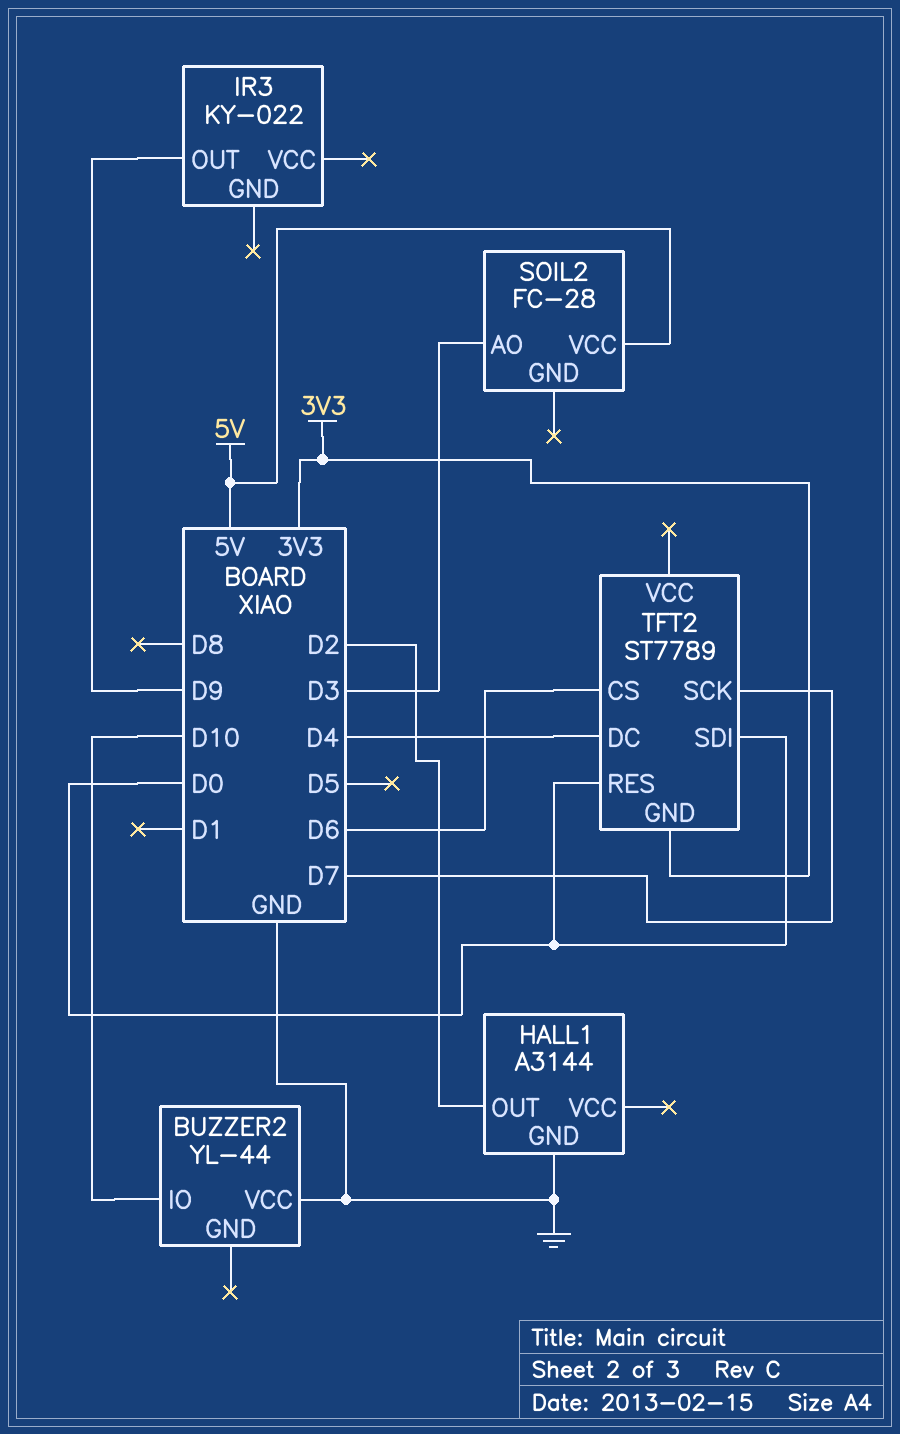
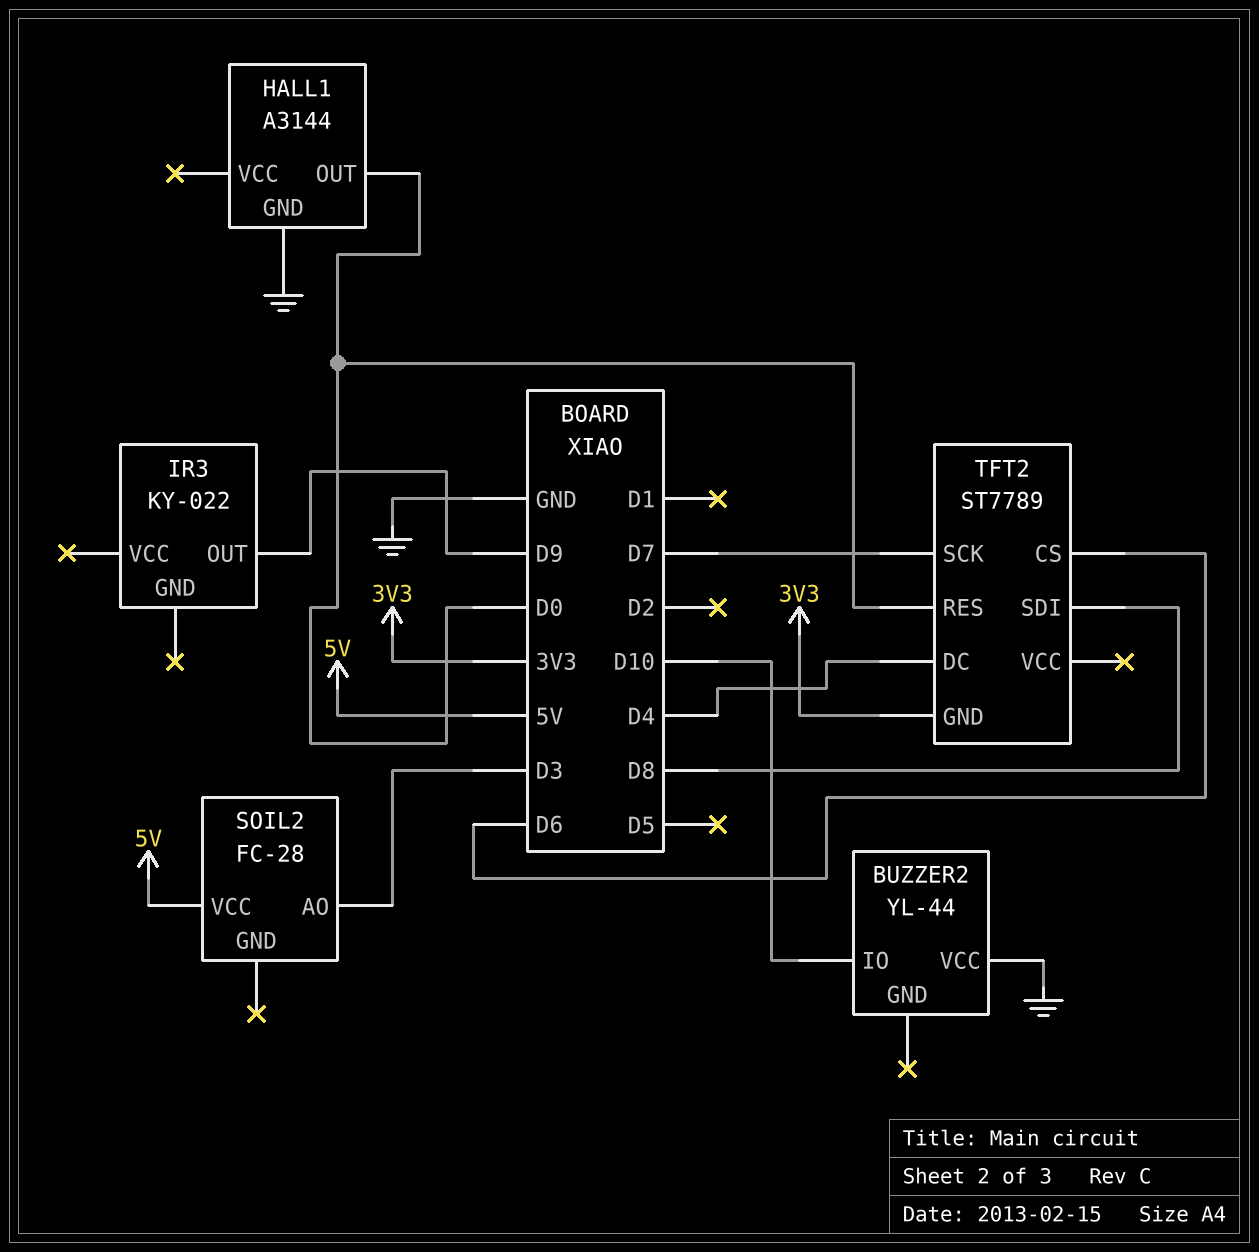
HALL1 pin OUT: D2 -> D0
TFT2 pin SDI: D0 -> D8

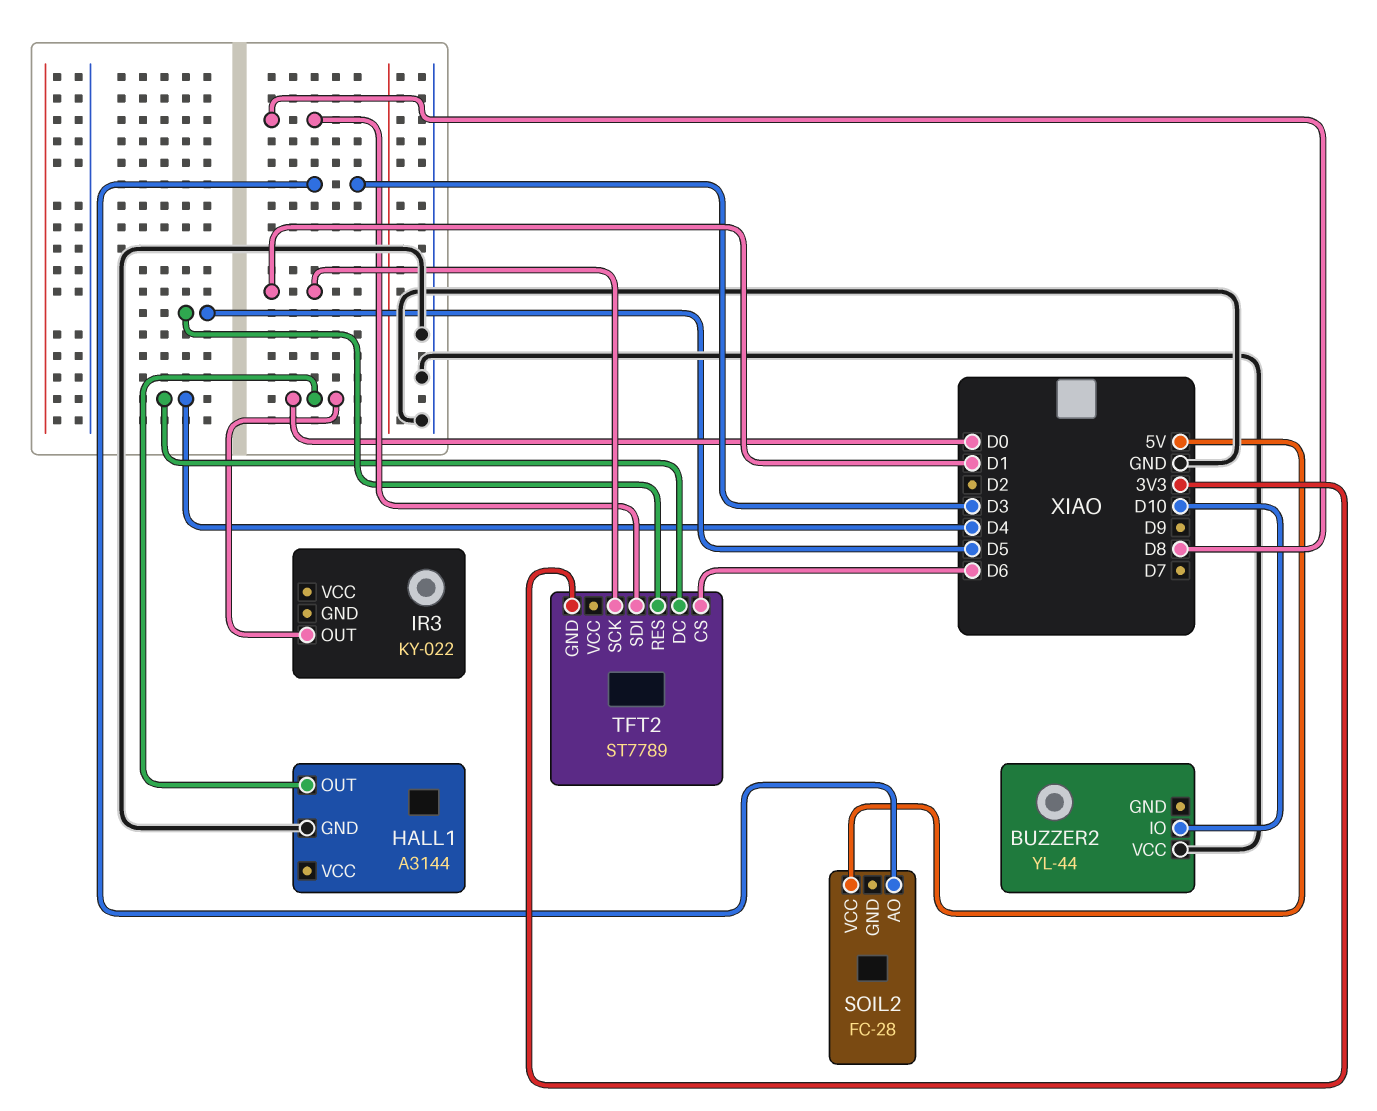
IR3 pin OUT: D9 -> D0
TFT2 pin RES: D0 -> D5
TFT2 pin SCK: D7 -> D1

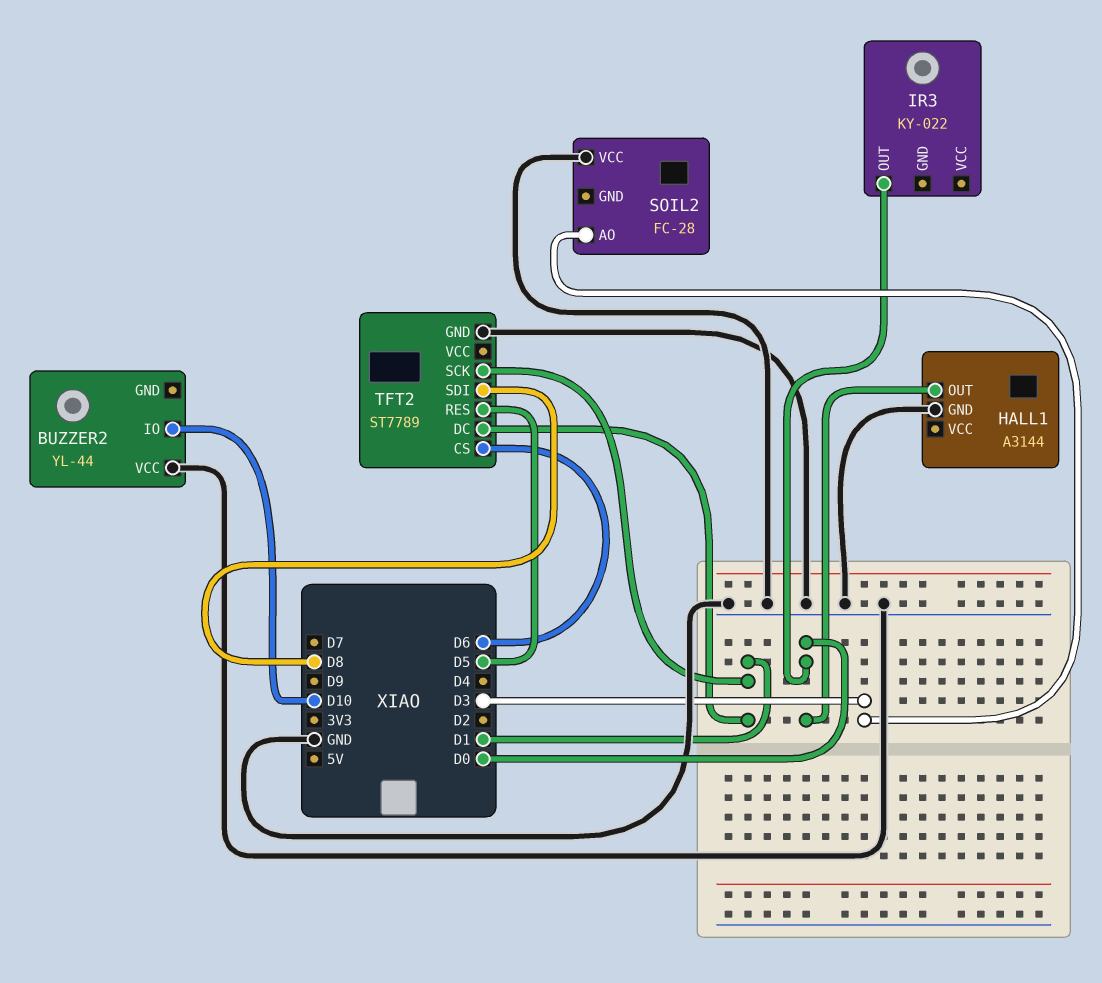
SOIL2 pin VCC: 5V -> GND
TFT2 pin DC: D4 -> D1
TFT2 pin GND: 3V3 -> GND

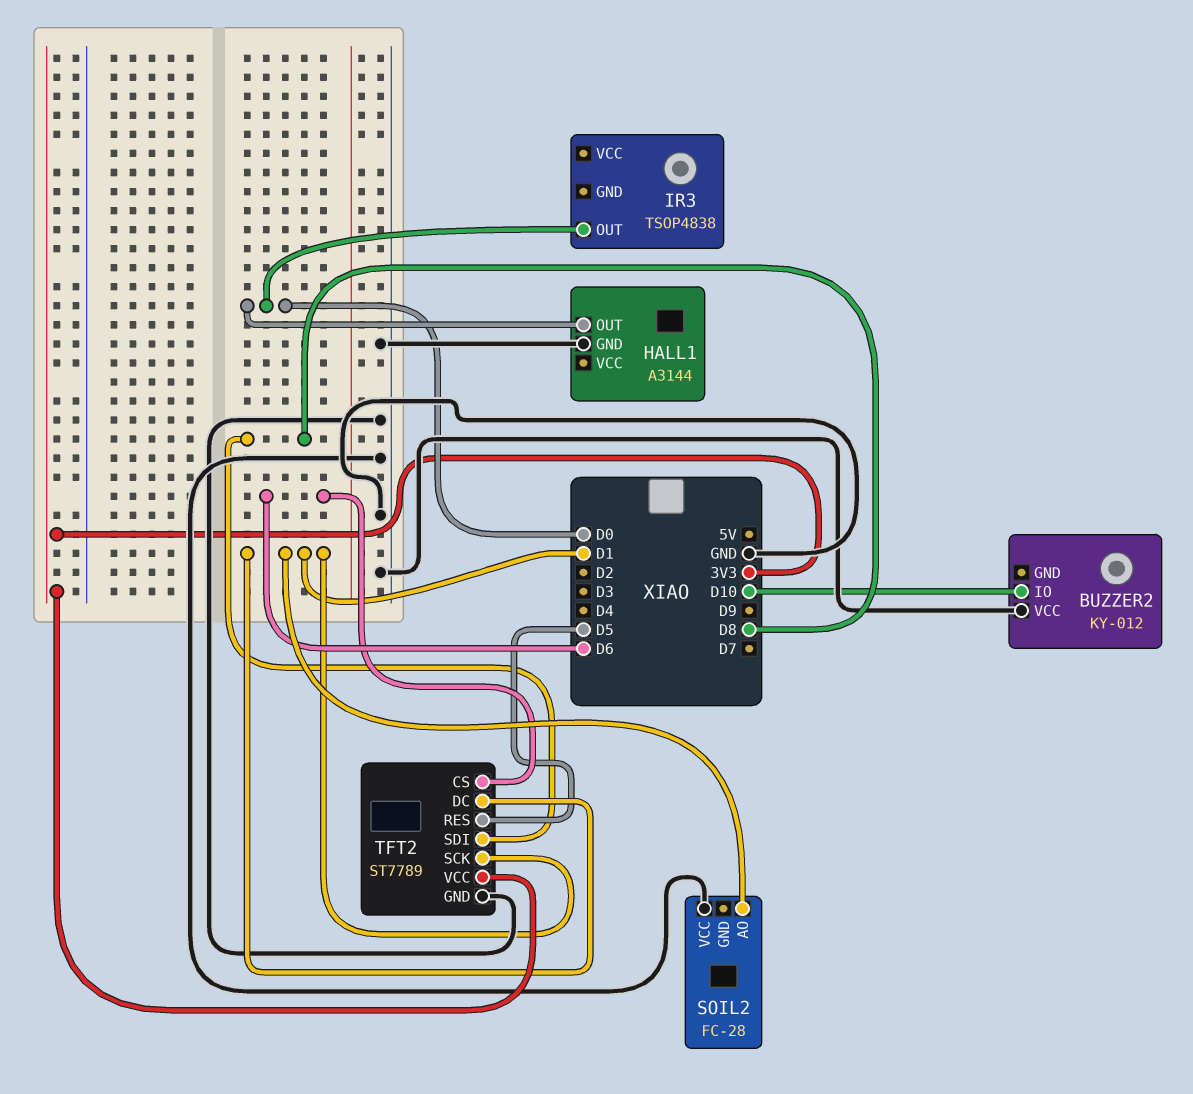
BUZZER2: YL-44 -> KY-012
IR3: KY-022 -> TSOP4838
SOIL2 pin AO: D3 -> D1
TFT2 pin VCC: none -> 3V3

